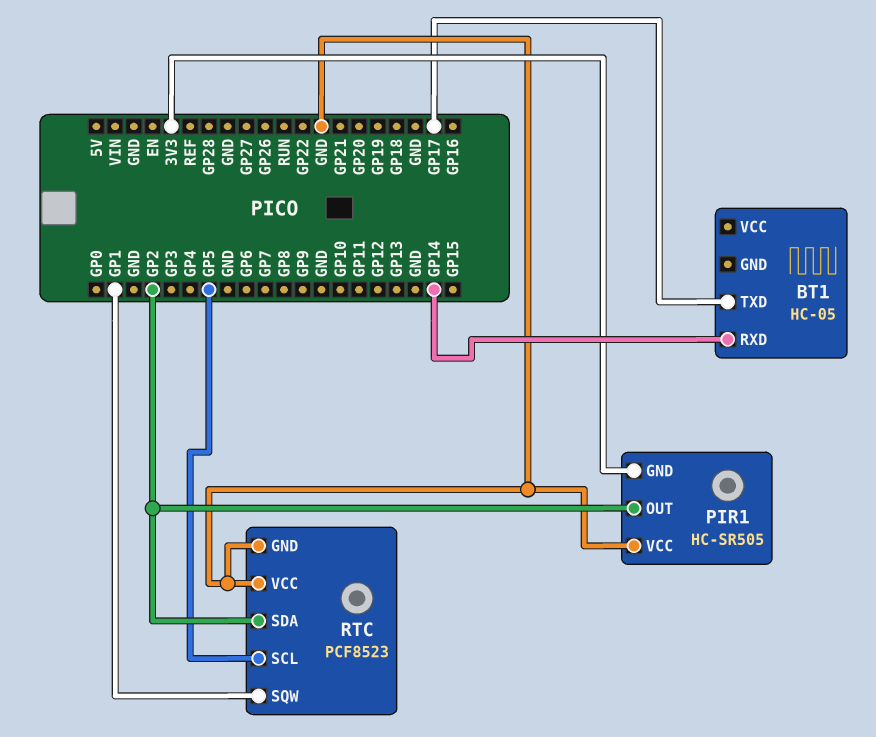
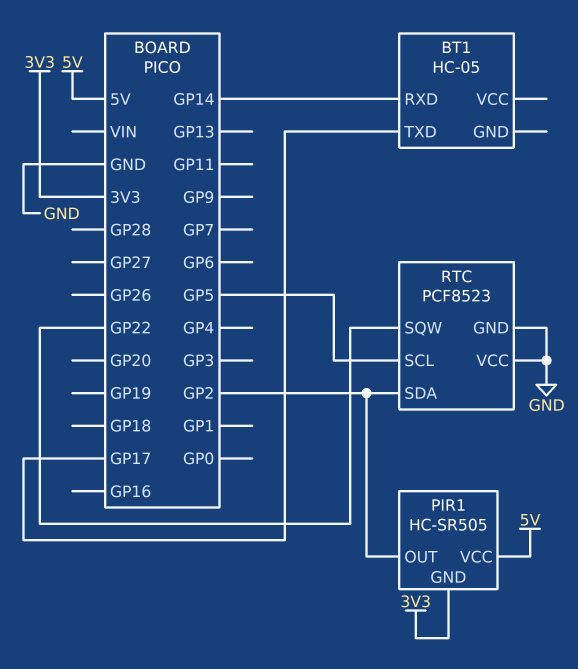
PIR1 pin VCC: GND -> 5V
RTC pin SQW: GP1 -> GP22

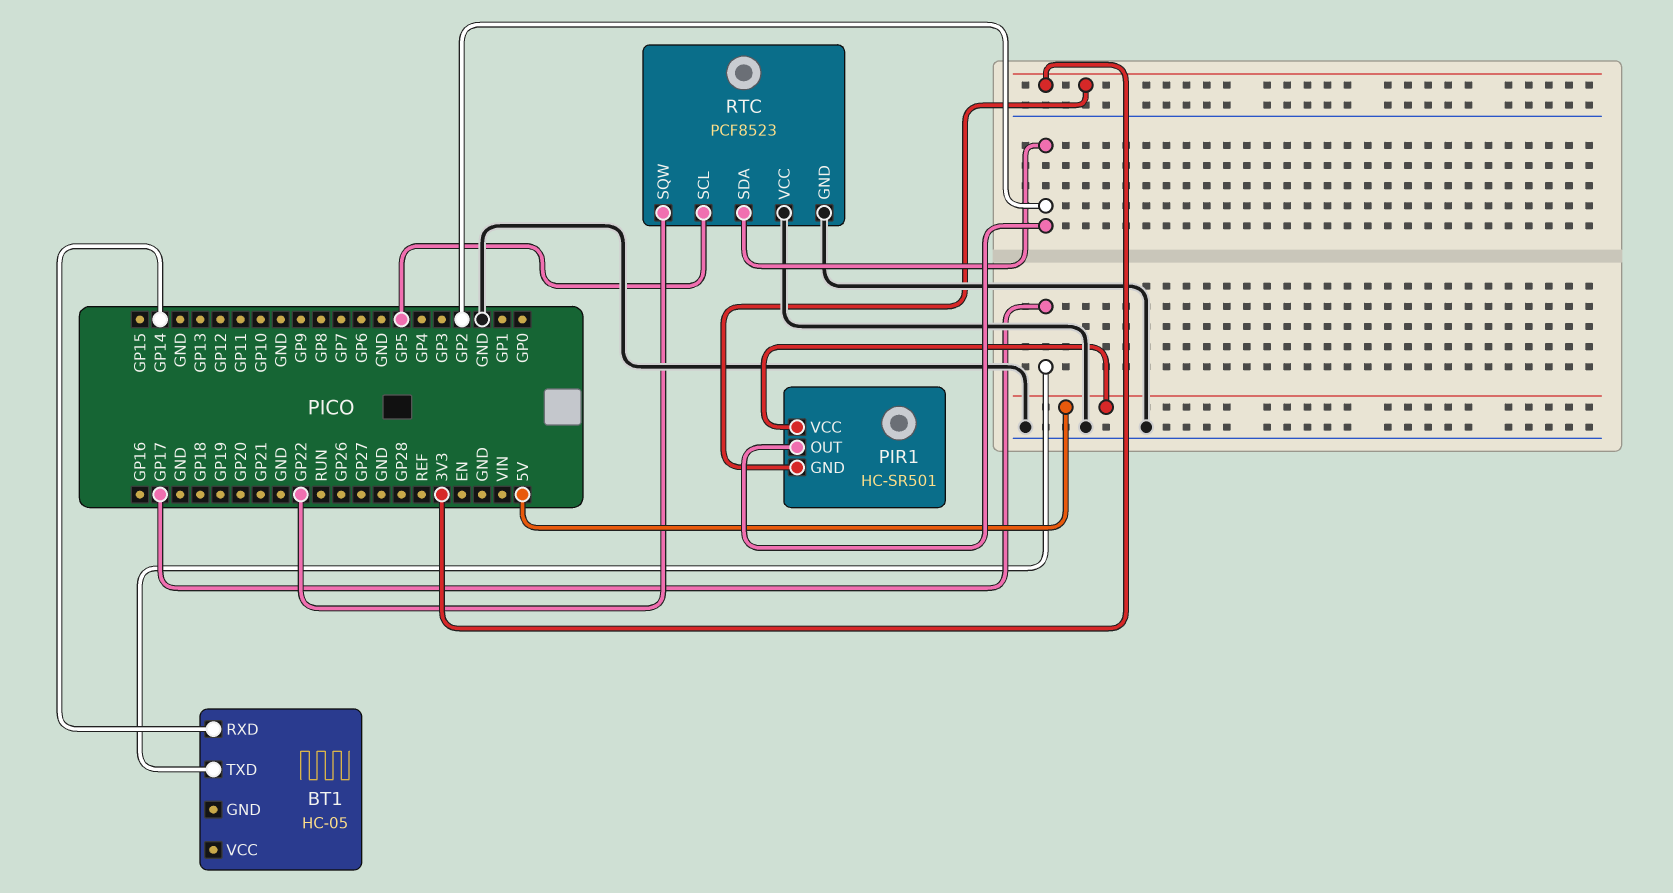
PIR1: HC-SR505 -> HC-SR501

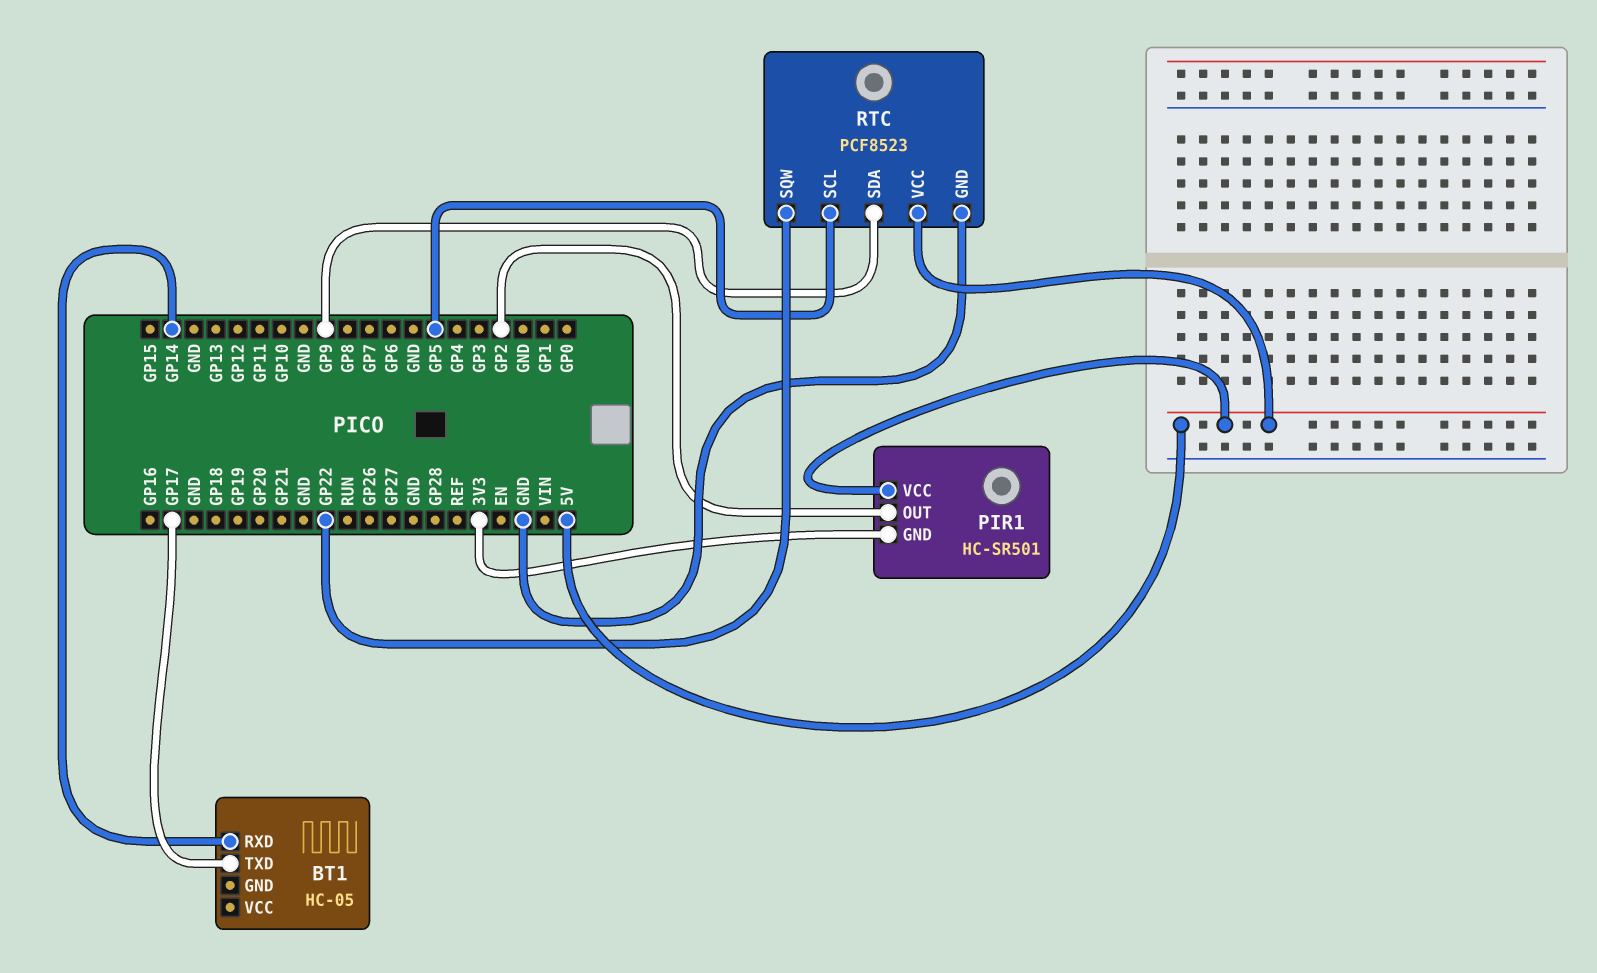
RTC pin SDA: GP2 -> GP9
RTC pin VCC: GND -> 5V

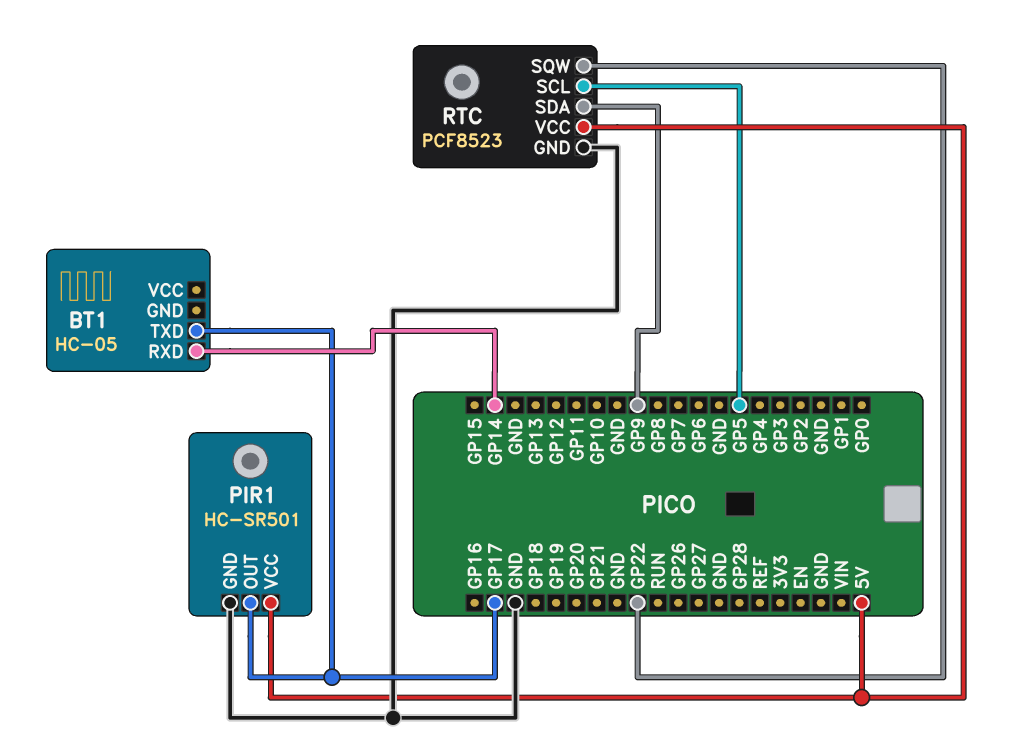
PIR1 pin GND: 3V3 -> GND
PIR1 pin OUT: GP2 -> GP17

